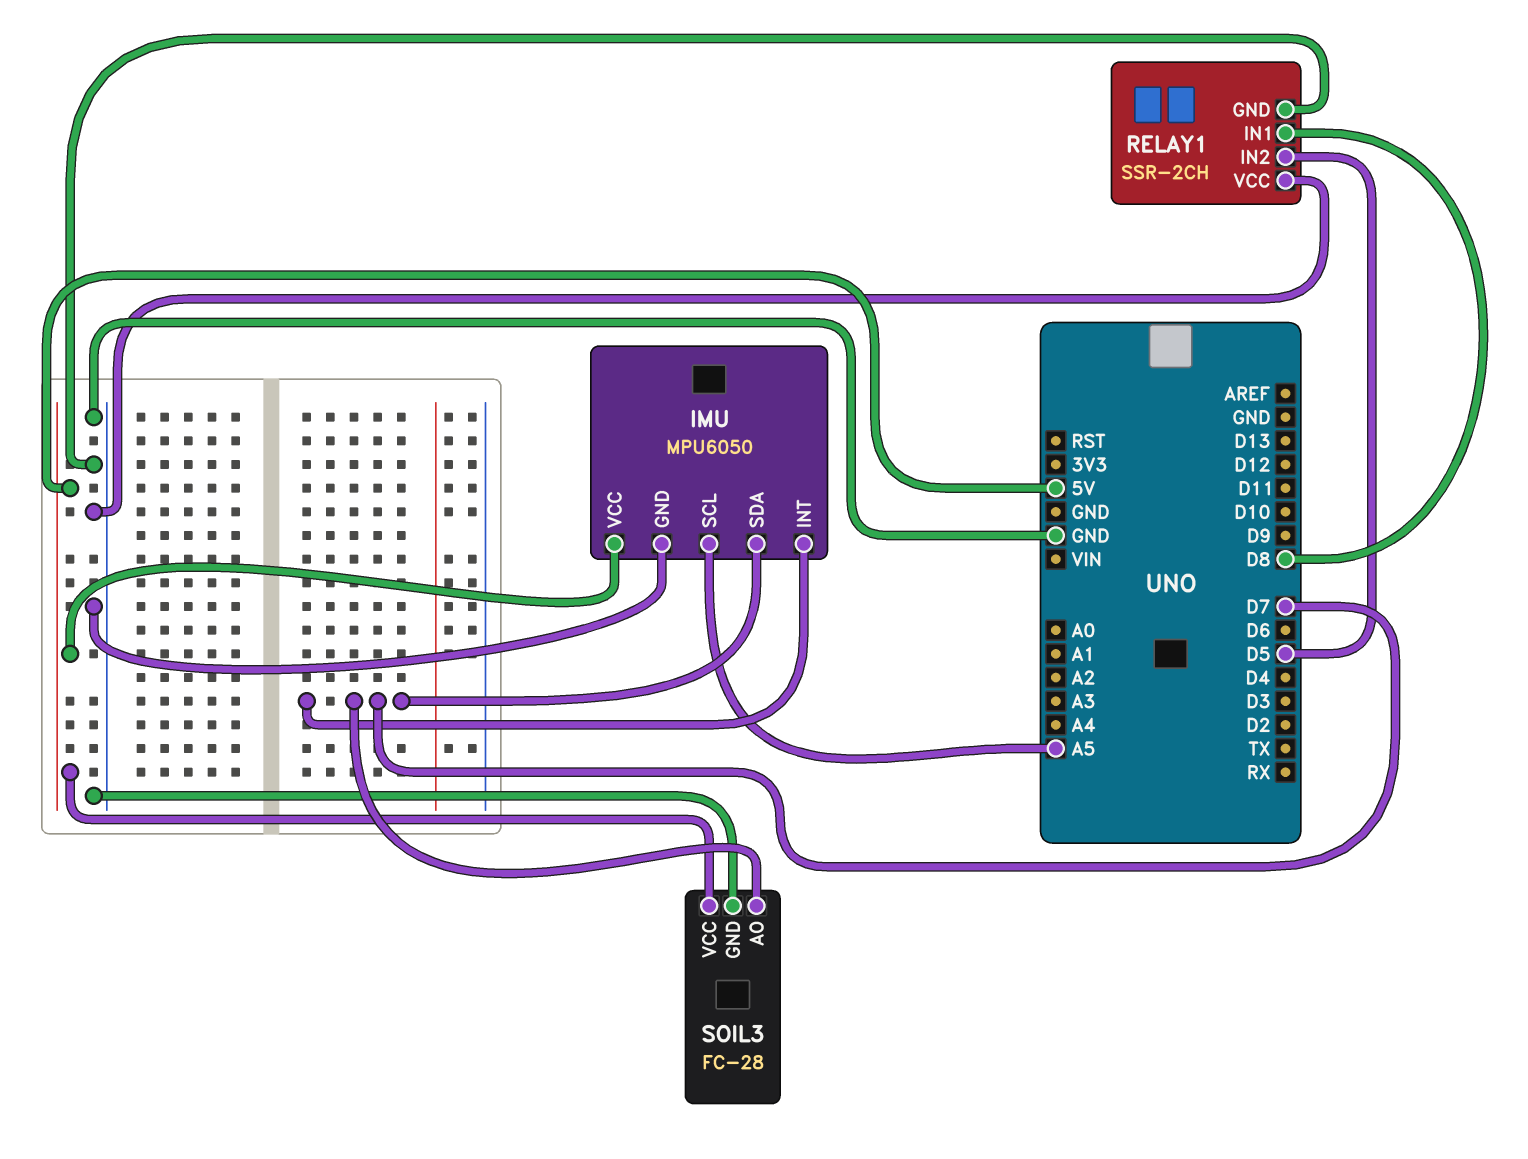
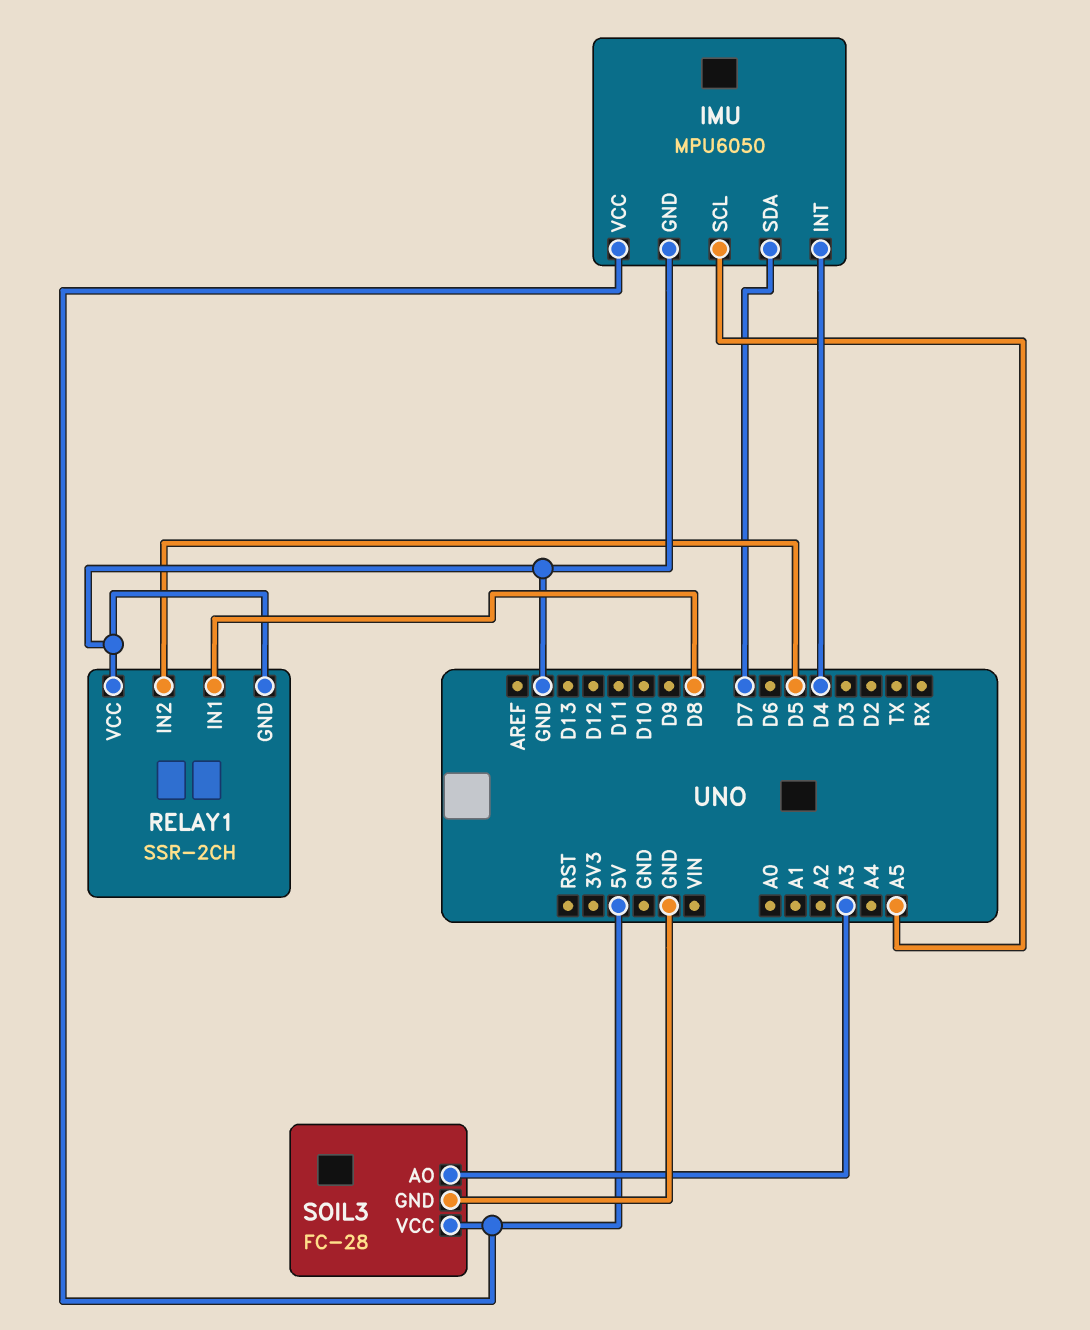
IMU pin INT: D7 -> D4
SOIL3 pin AO: D7 -> A3

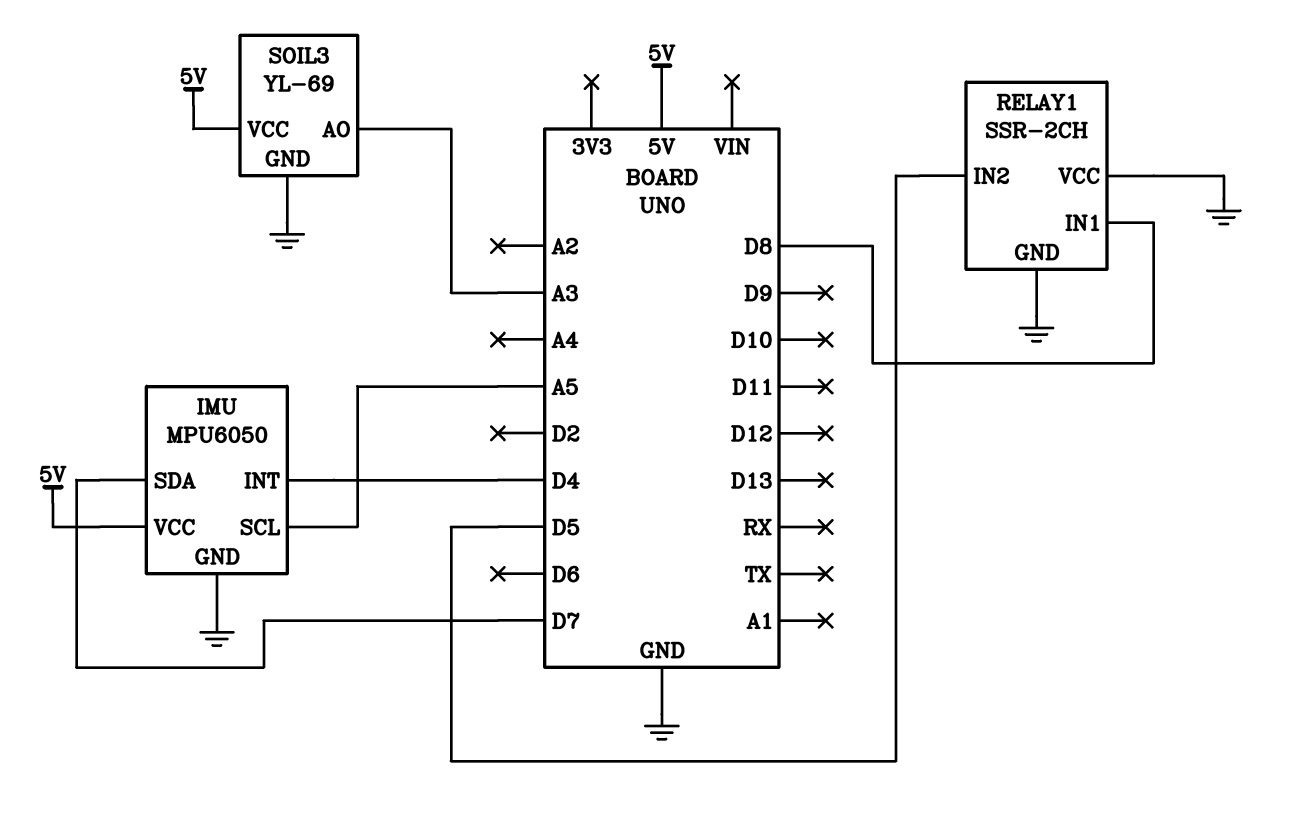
SOIL3: FC-28 -> YL-69

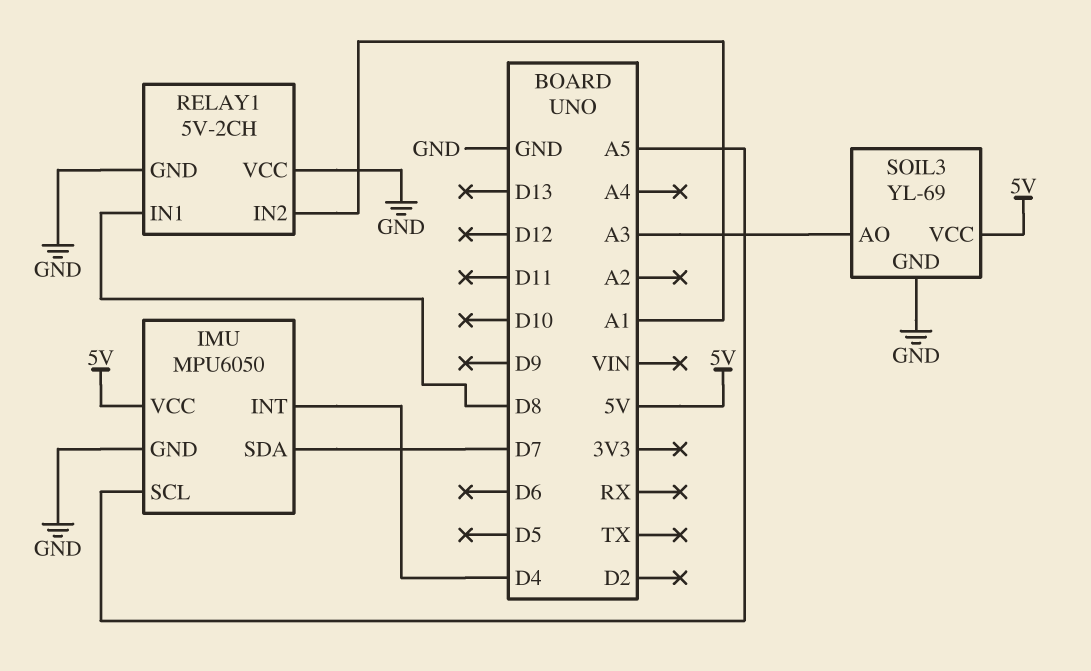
RELAY1: SSR-2CH -> 5V-2CH
RELAY1 pin IN2: D5 -> A1

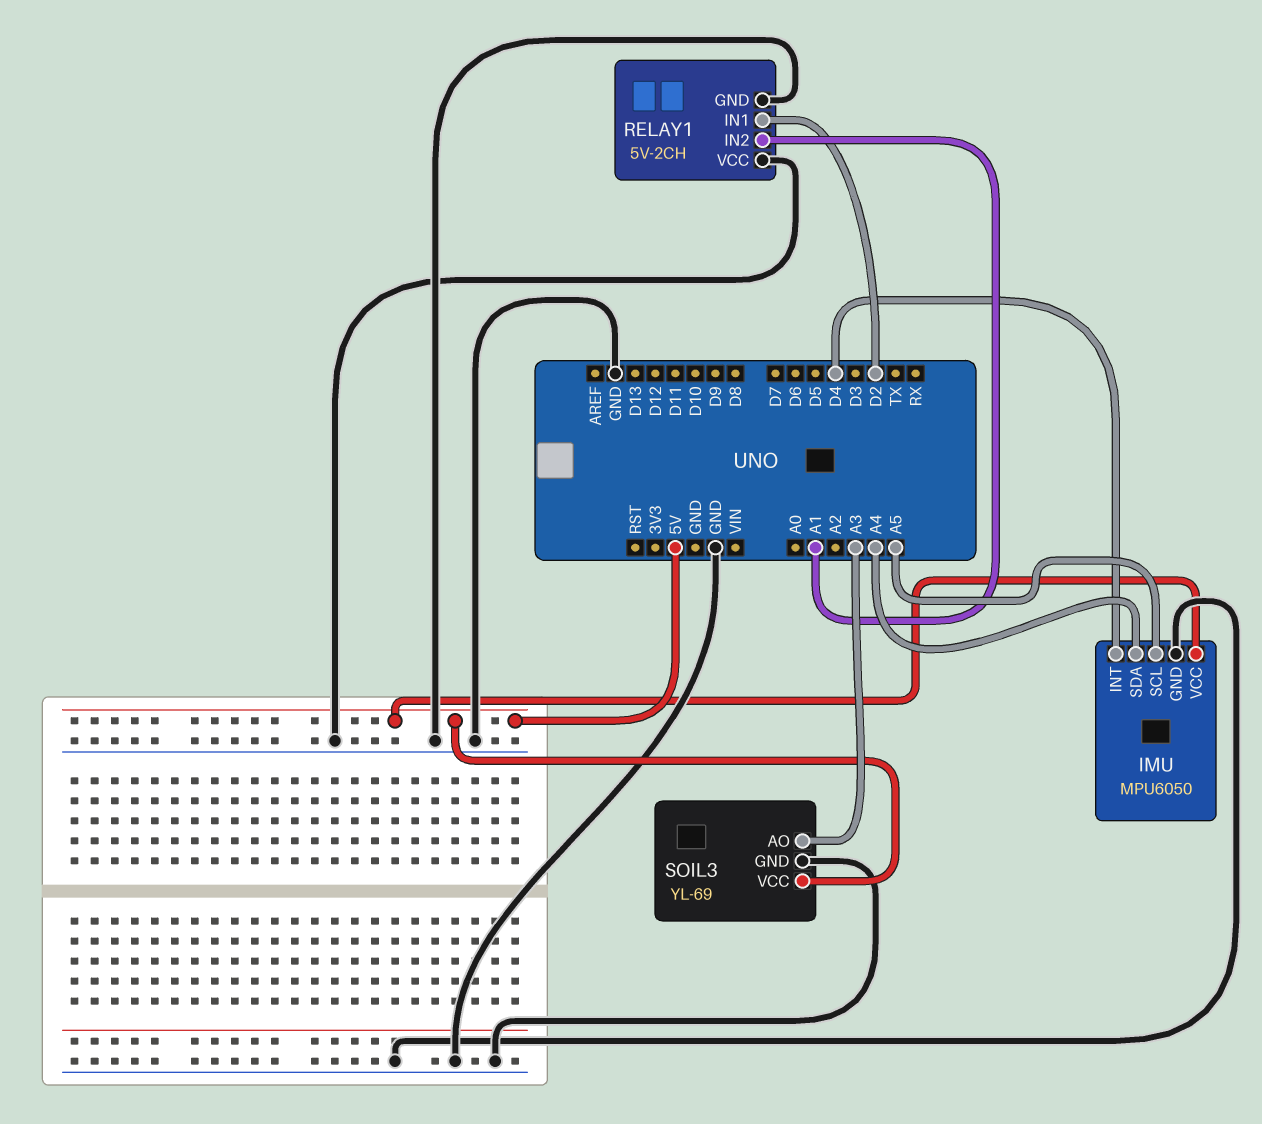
IMU pin SDA: D7 -> A4
RELAY1 pin IN1: D8 -> D2

